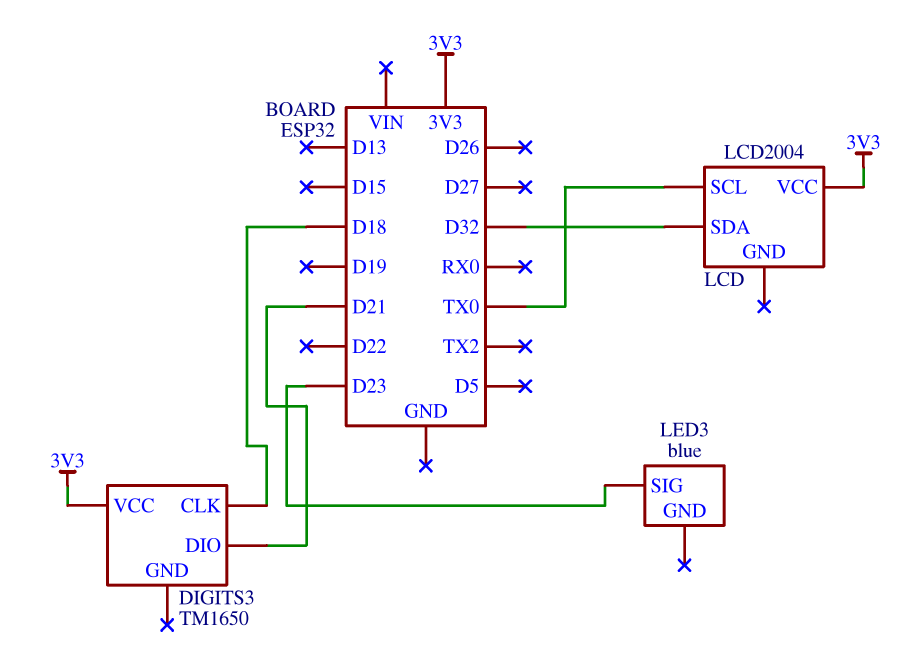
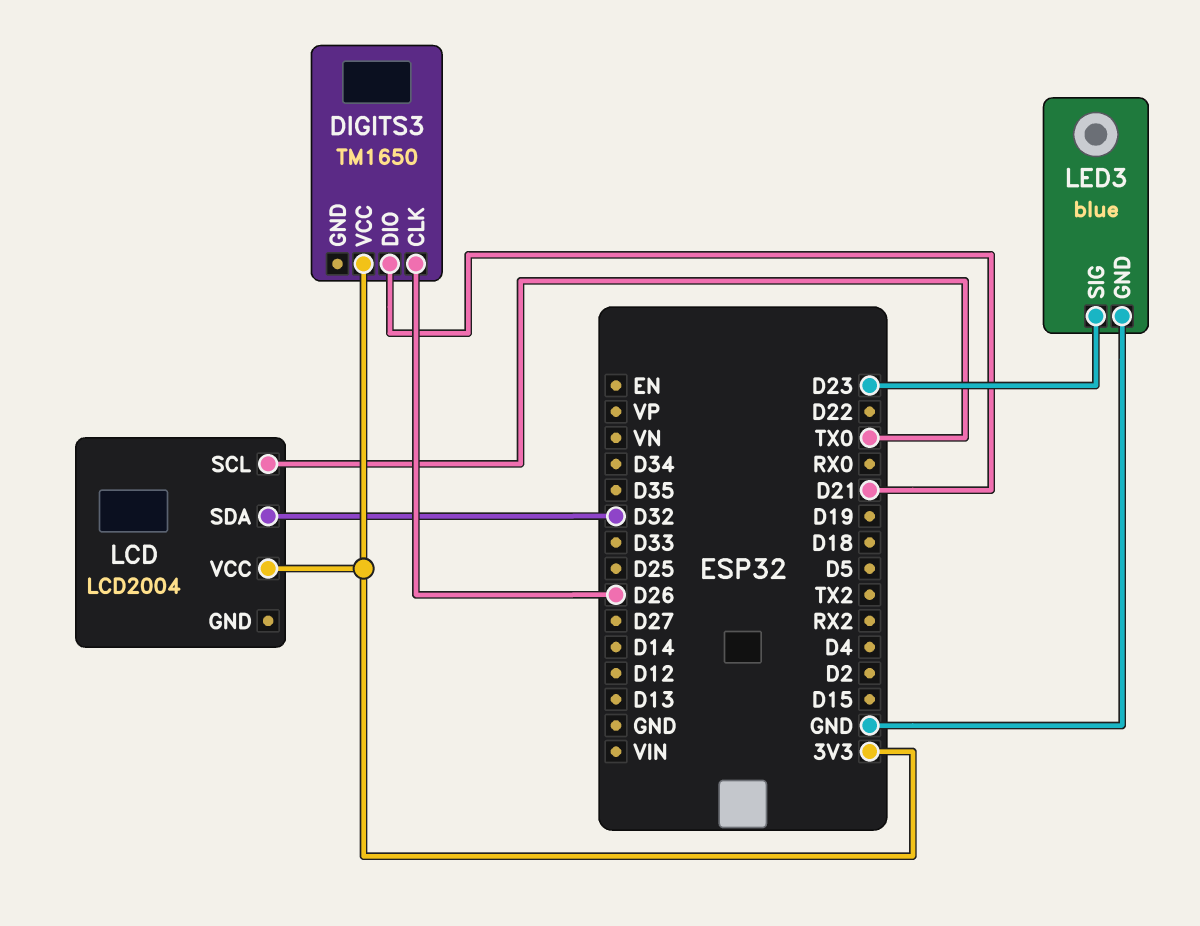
DIGITS3 pin CLK: D18 -> D26
LED3 pin GND: none -> GND

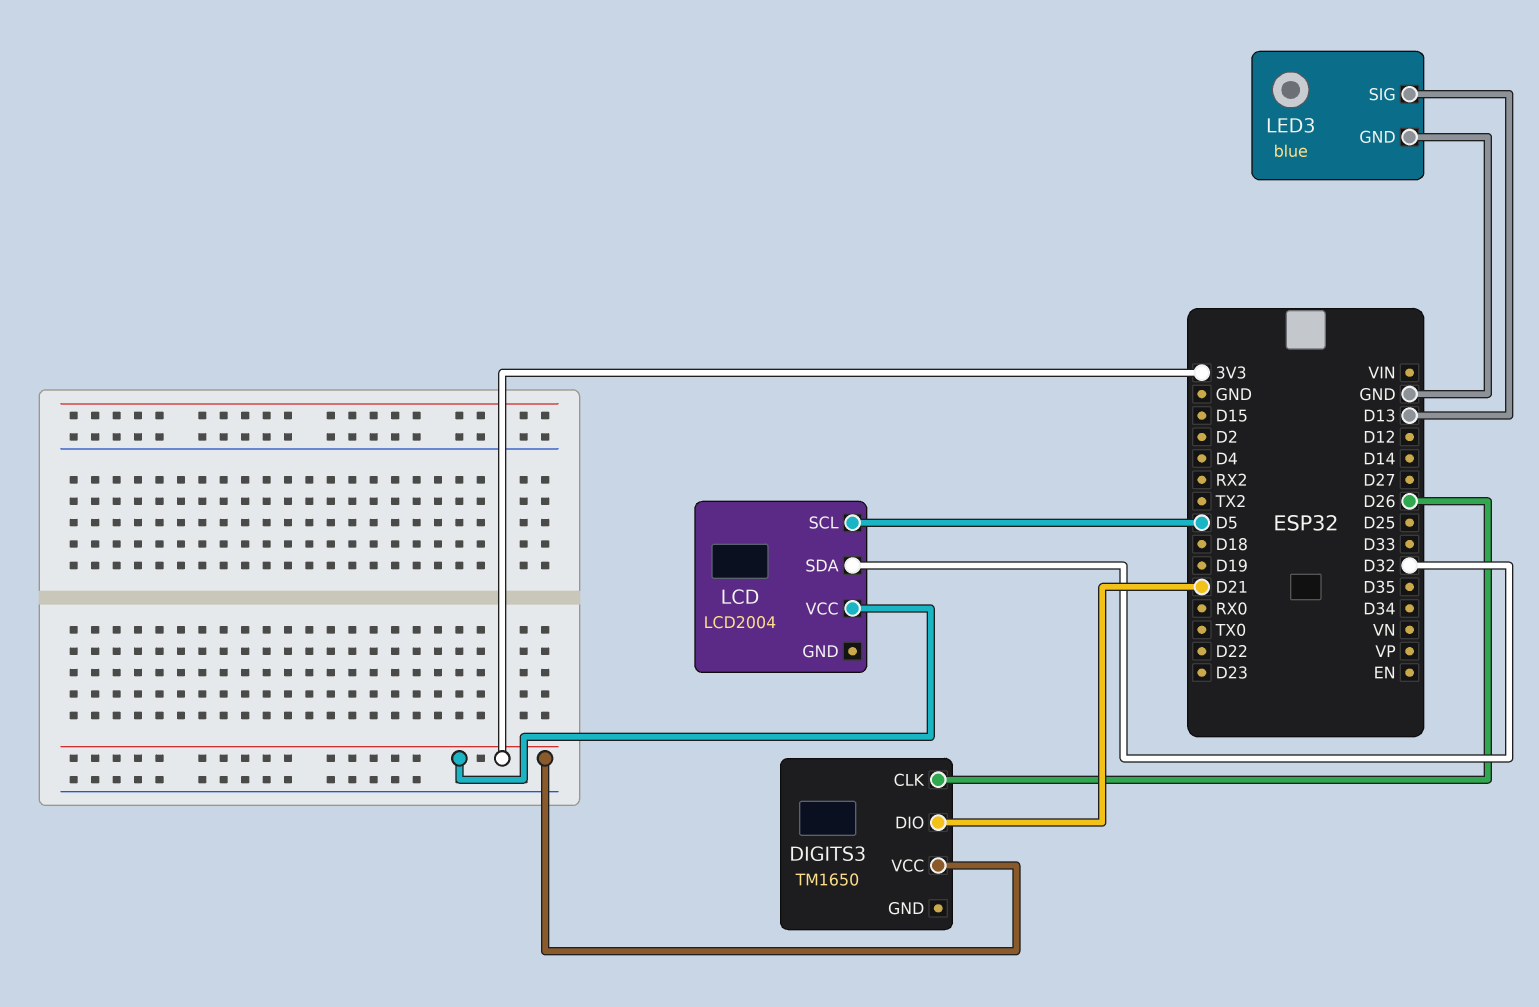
LCD pin SCL: TX0 -> D5
LED3 pin SIG: D23 -> D13

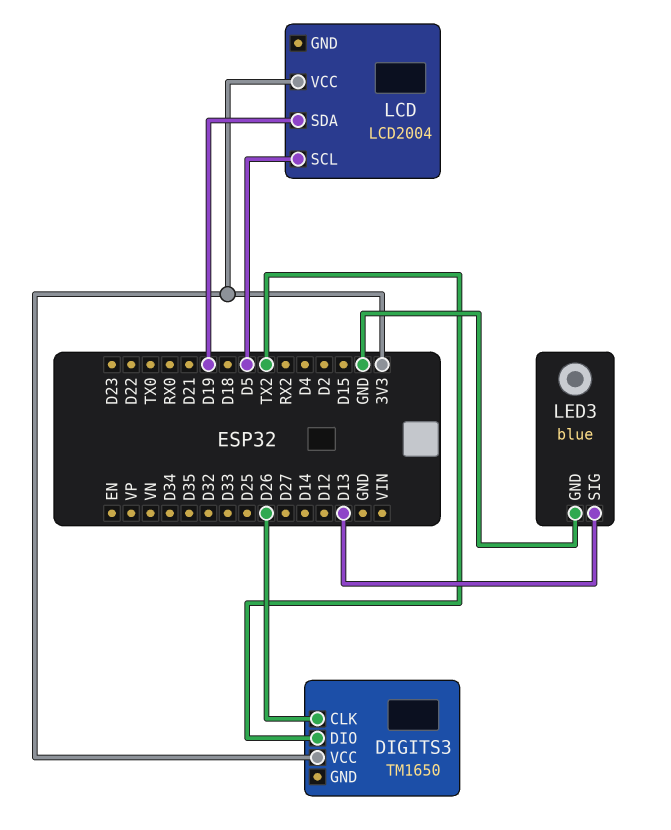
DIGITS3 pin DIO: D21 -> TX2
LCD pin SDA: D32 -> D19

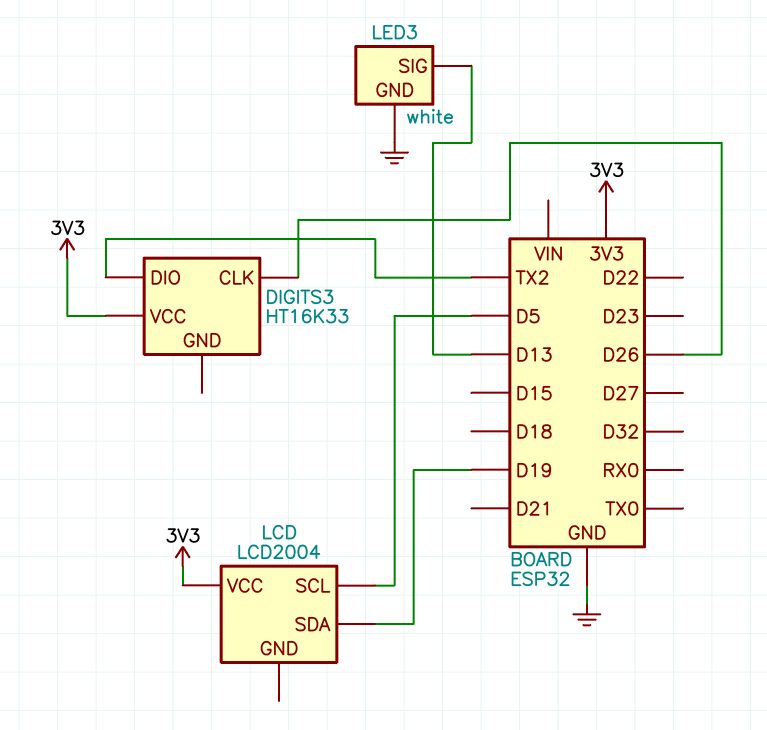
DIGITS3: TM1650 -> HT16K33
LED3: blue -> white

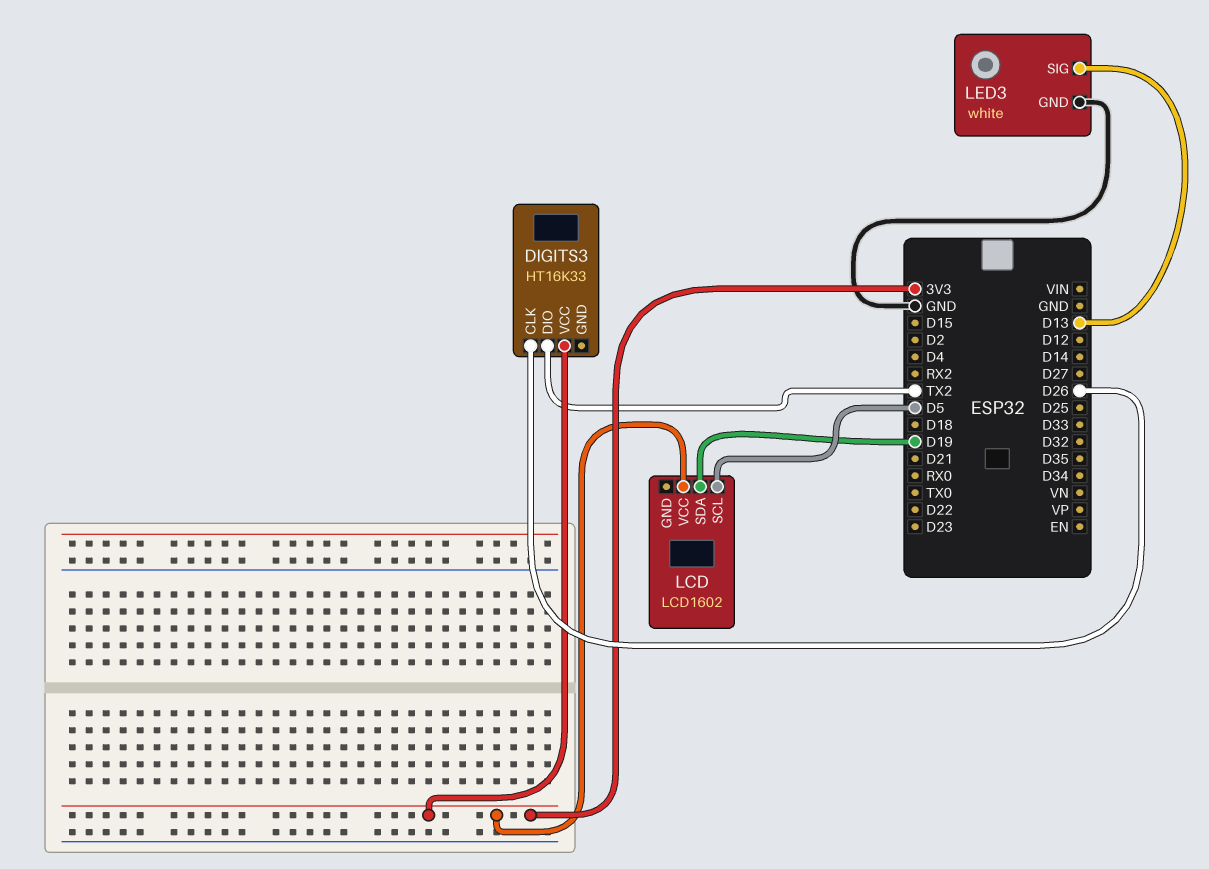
LCD: LCD2004 -> LCD1602

